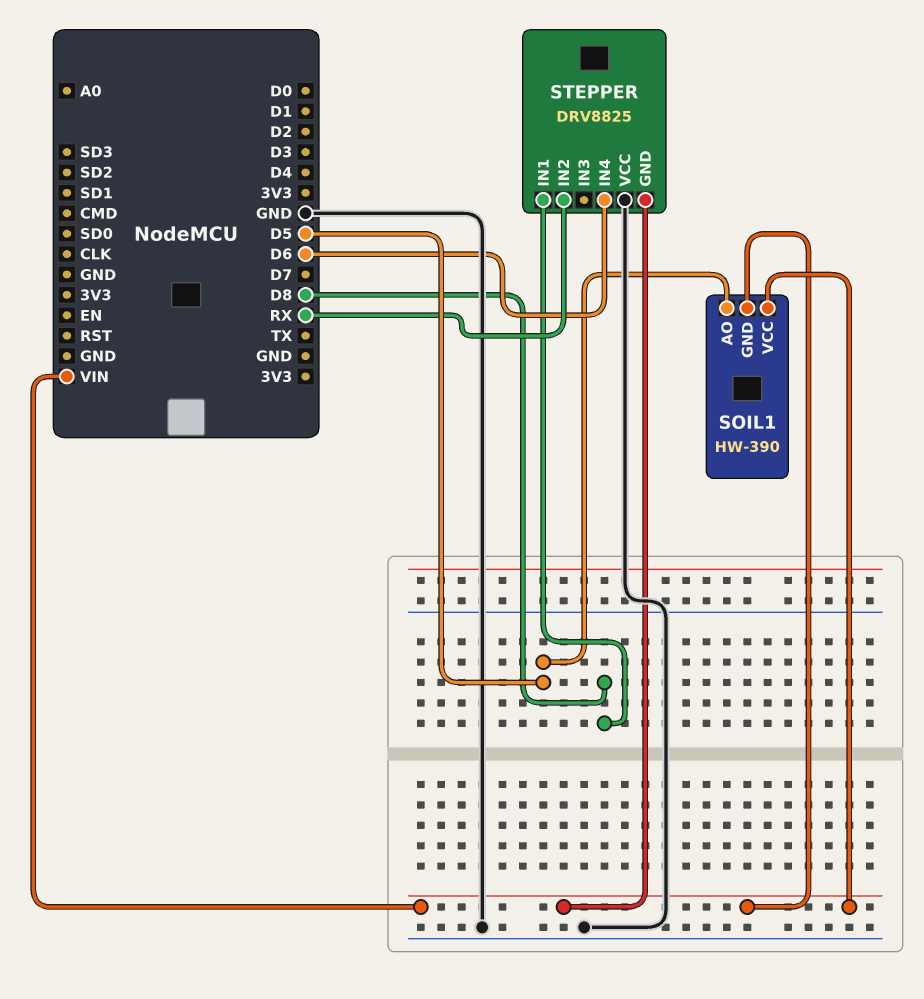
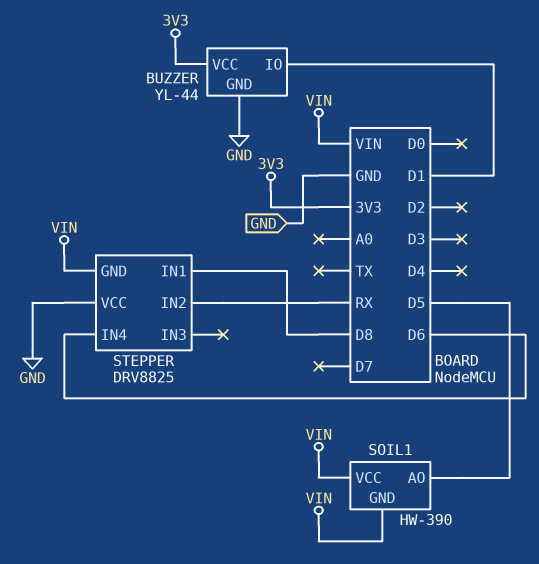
BUZZER: none -> YL-44
BUZZER pin GND: none -> GND
BUZZER pin IO: none -> D1
BUZZER pin VCC: none -> 3V3

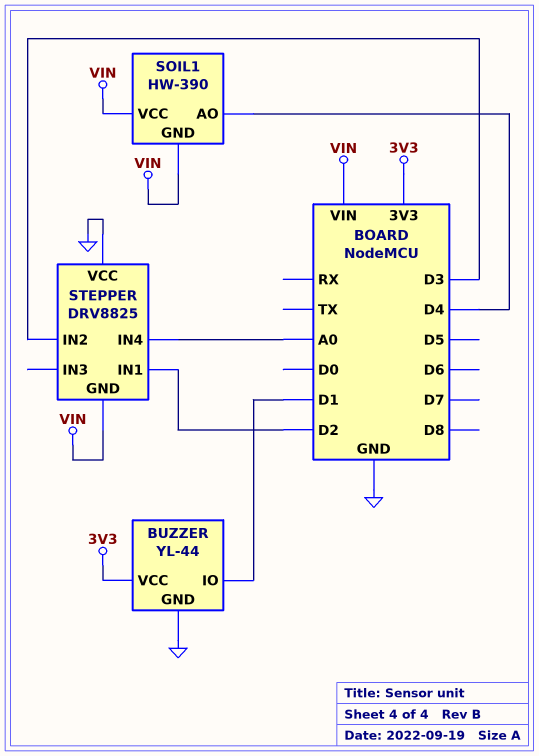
SOIL1 pin AO: D5 -> D4
STEPPER pin IN1: D8 -> D2
STEPPER pin IN2: RX -> D3
STEPPER pin IN4: D6 -> A0

